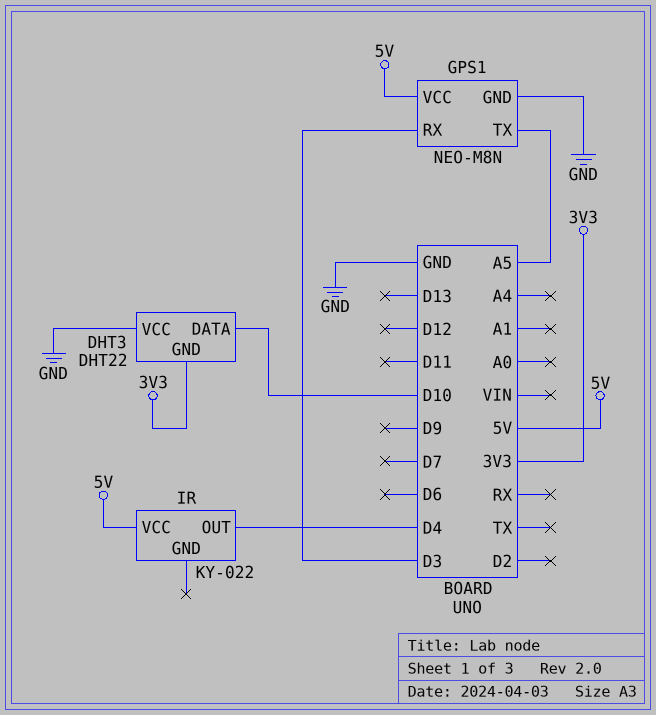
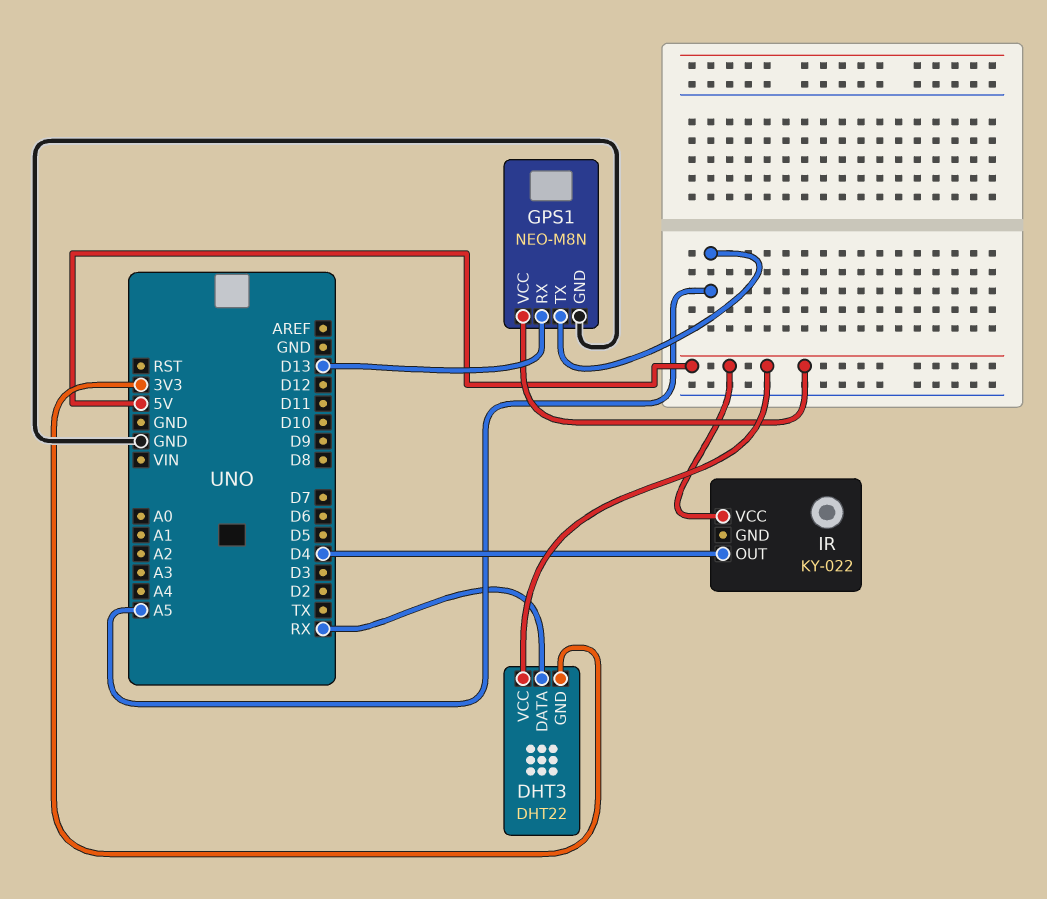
DHT3 pin DATA: D10 -> RX
DHT3 pin VCC: GND -> 5V
GPS1 pin RX: D3 -> D13

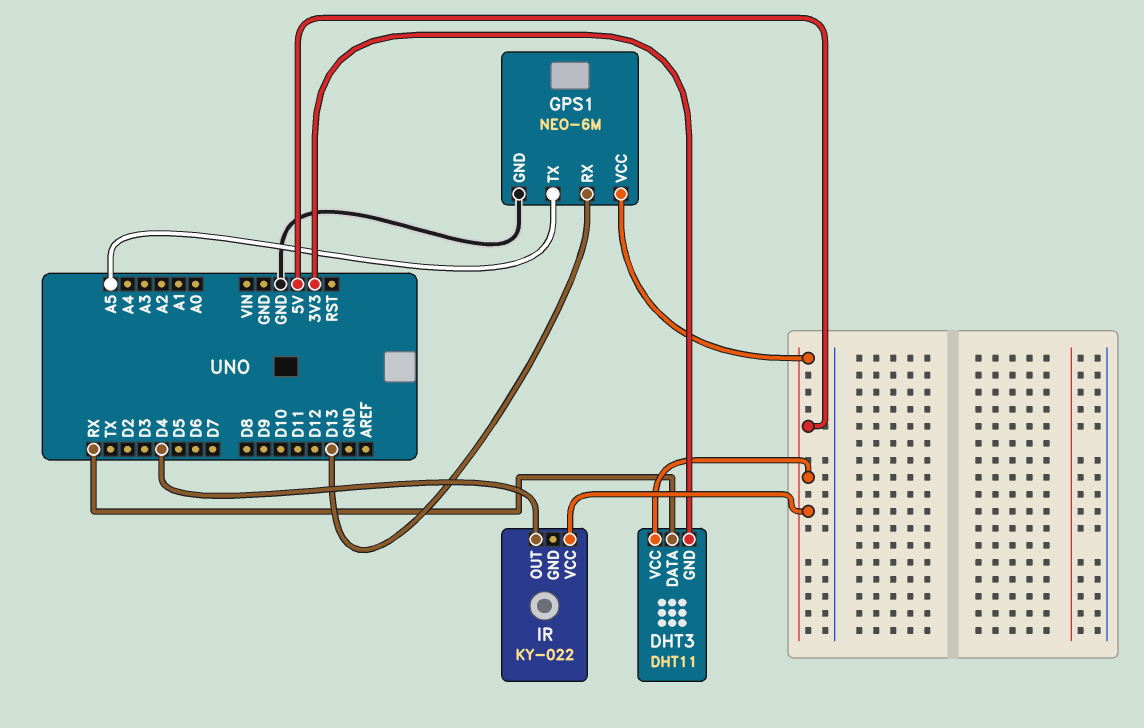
DHT3: DHT22 -> DHT11
GPS1: NEO-M8N -> NEO-6M

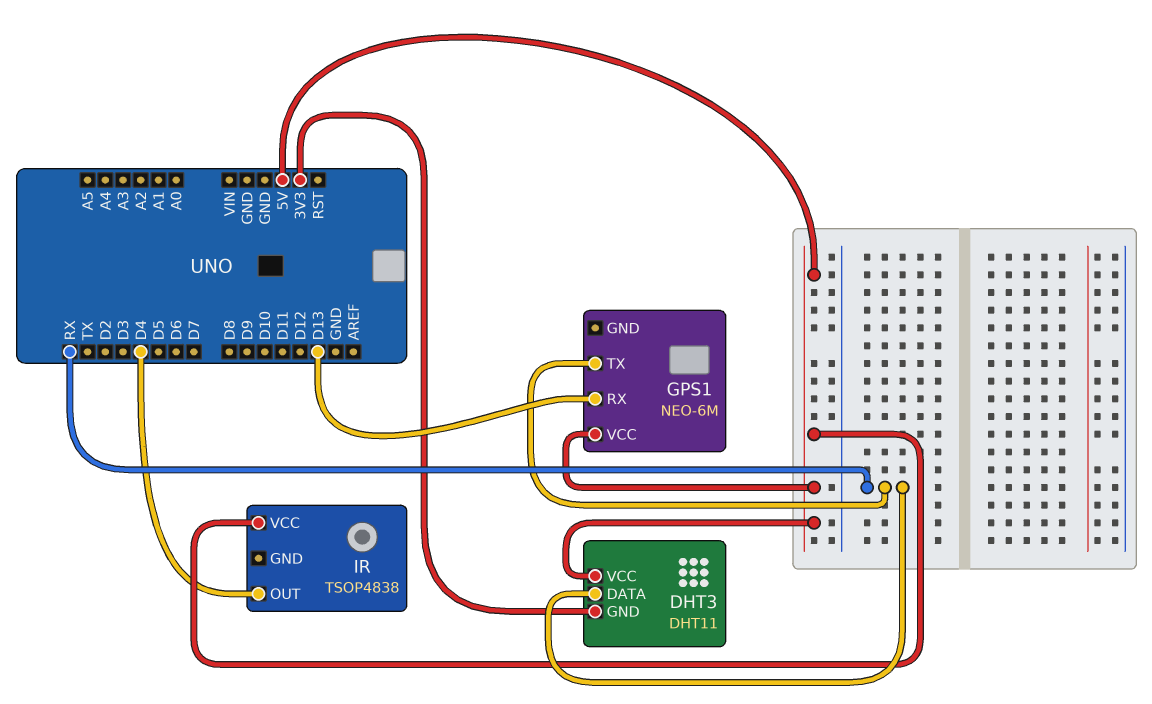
GPS1 pin GND: GND -> none
GPS1 pin TX: A5 -> RX
IR: KY-022 -> TSOP4838

